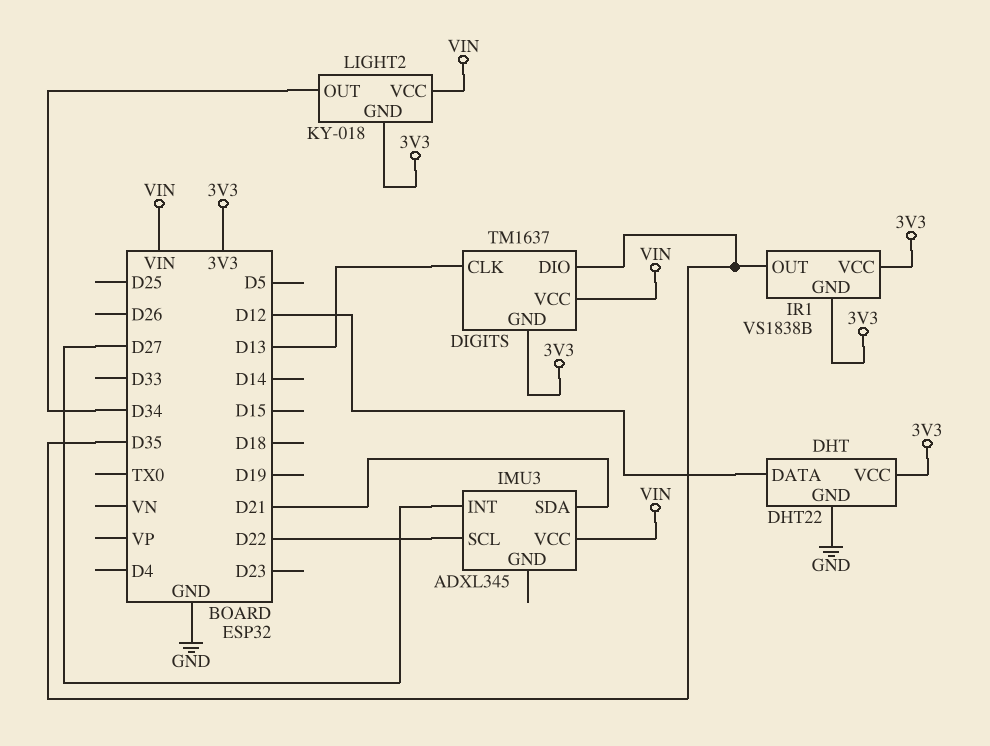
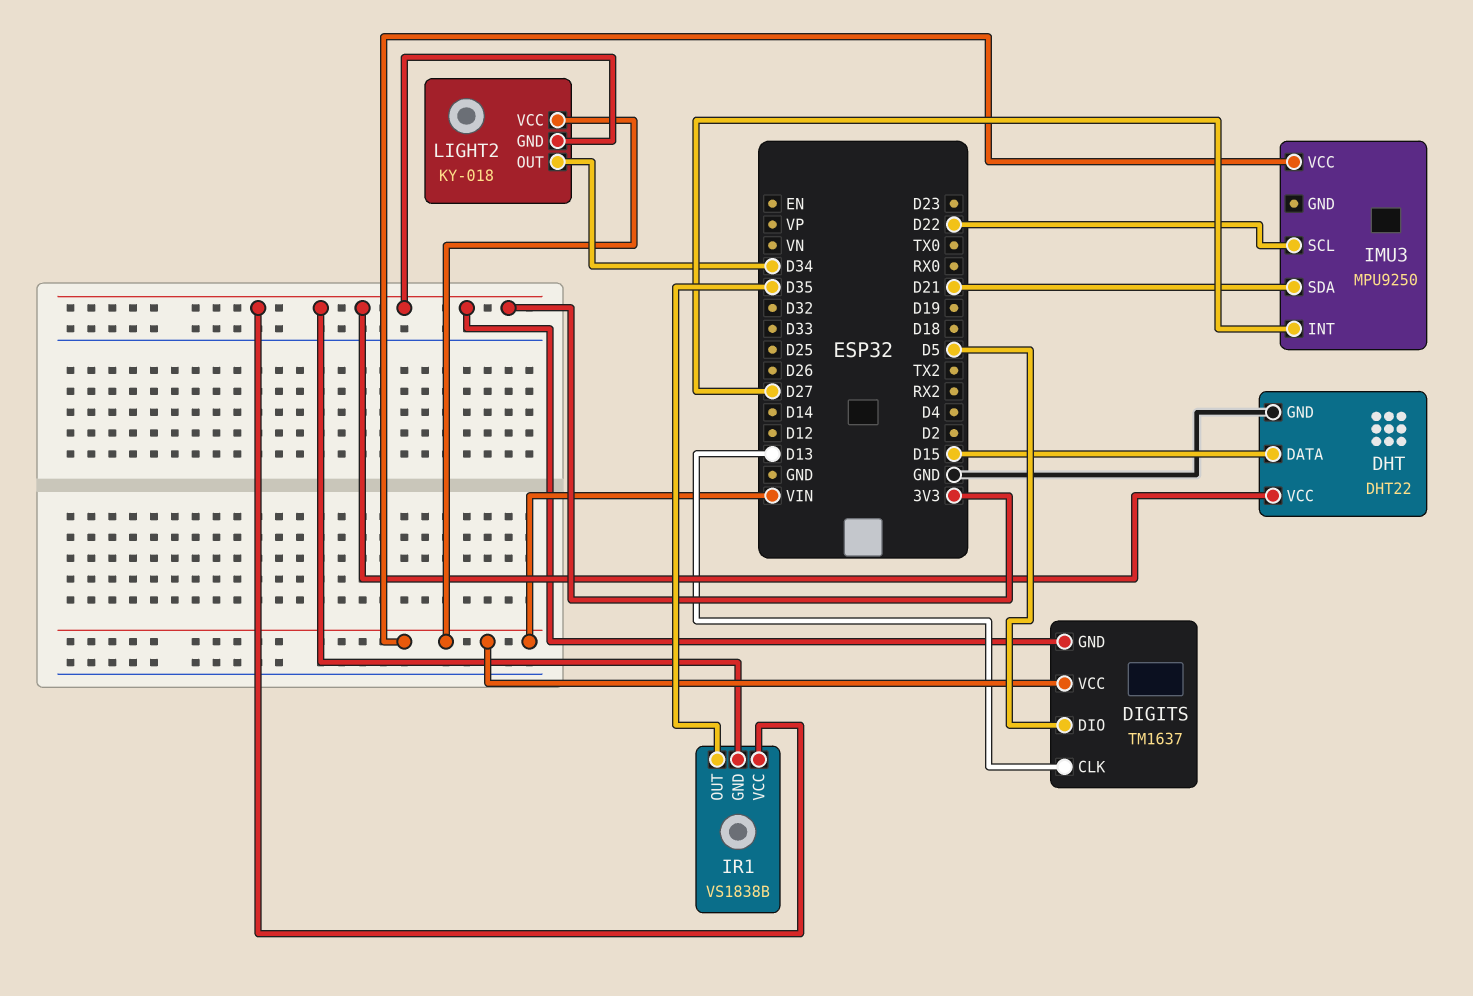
DHT pin DATA: D12 -> D15
DIGITS pin DIO: D35 -> D5
IMU3: ADXL345 -> MPU9250

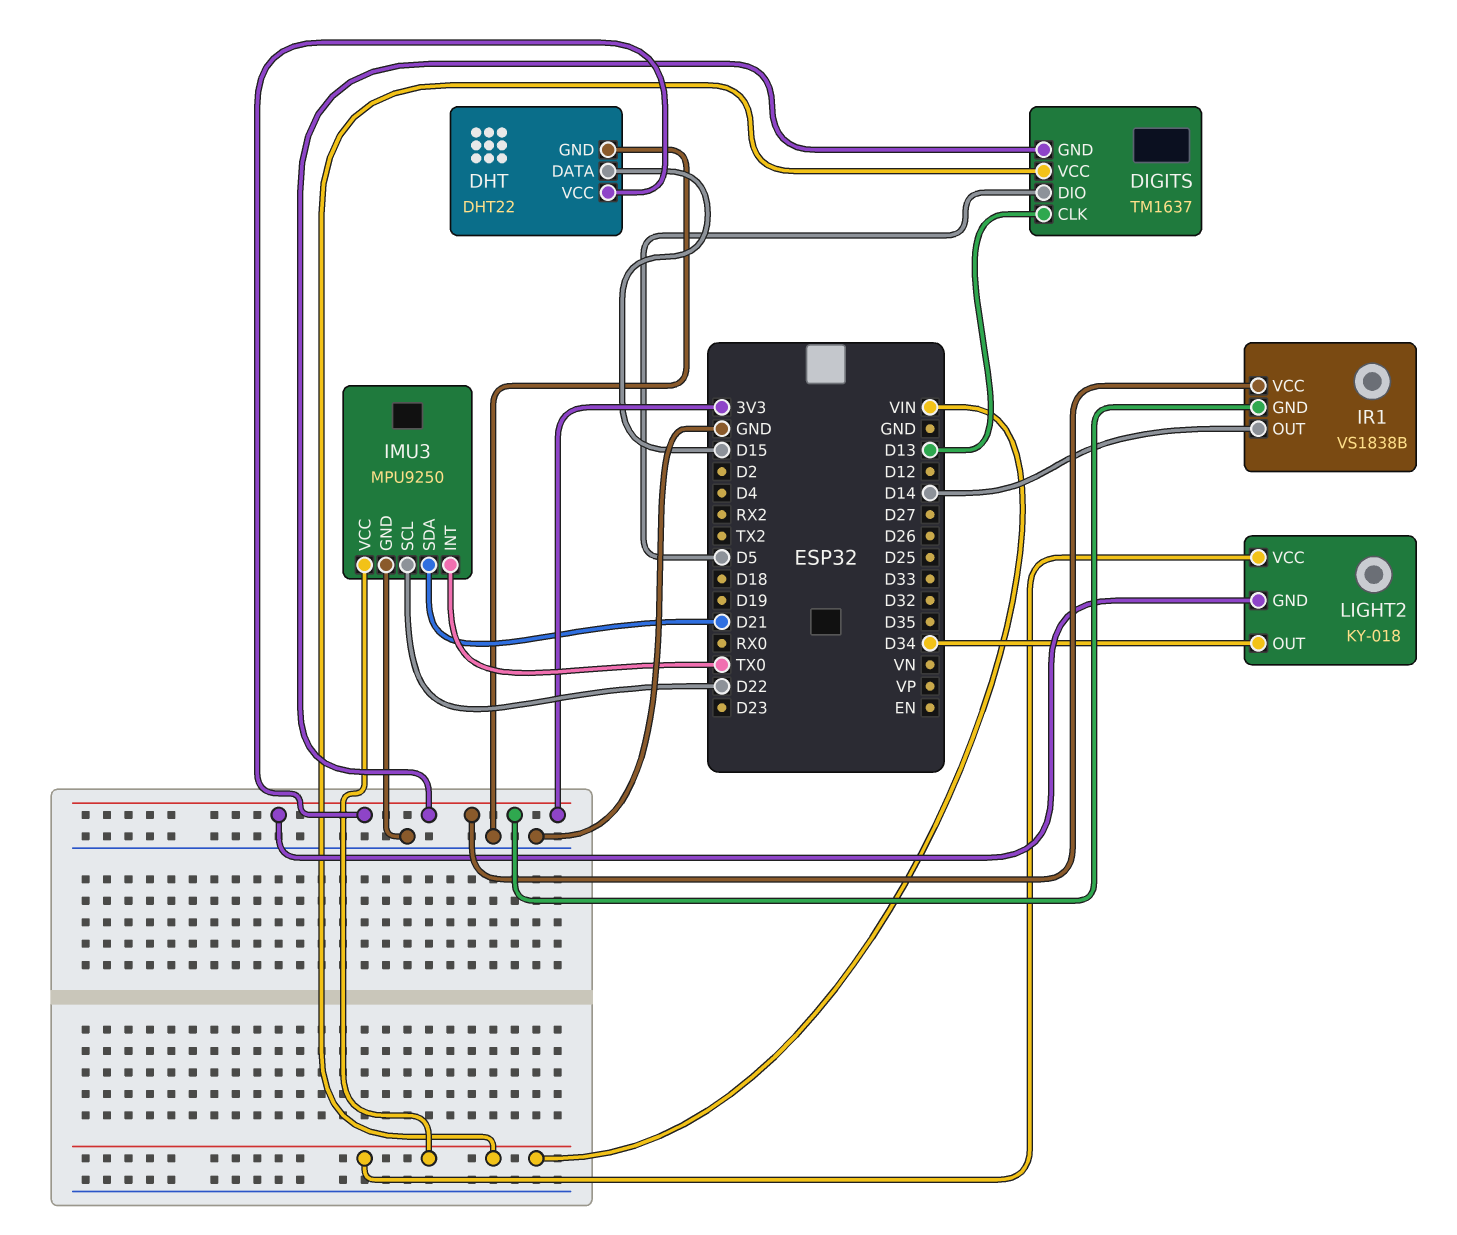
IMU3 pin GND: none -> GND
IMU3 pin INT: D27 -> TX0
IR1 pin OUT: D35 -> D14

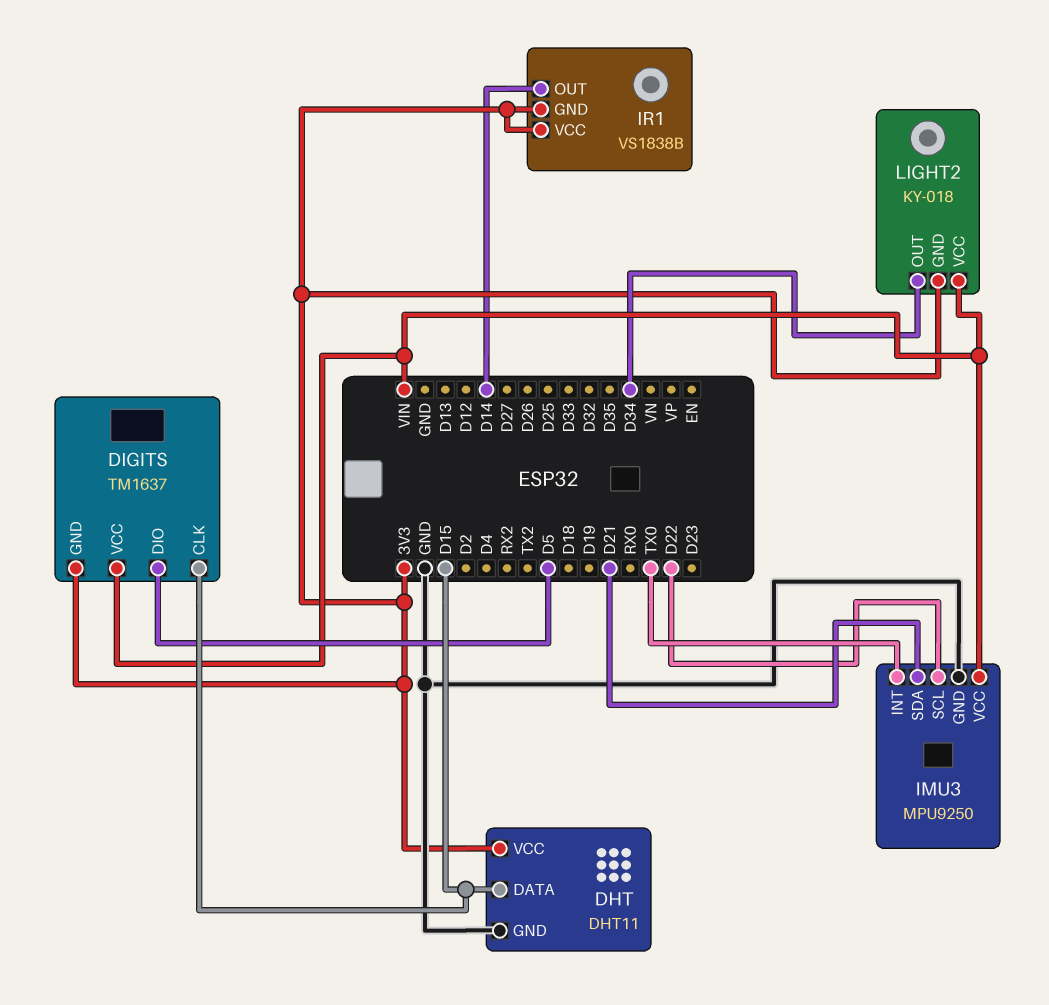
DHT: DHT22 -> DHT11
DIGITS pin CLK: D13 -> D15

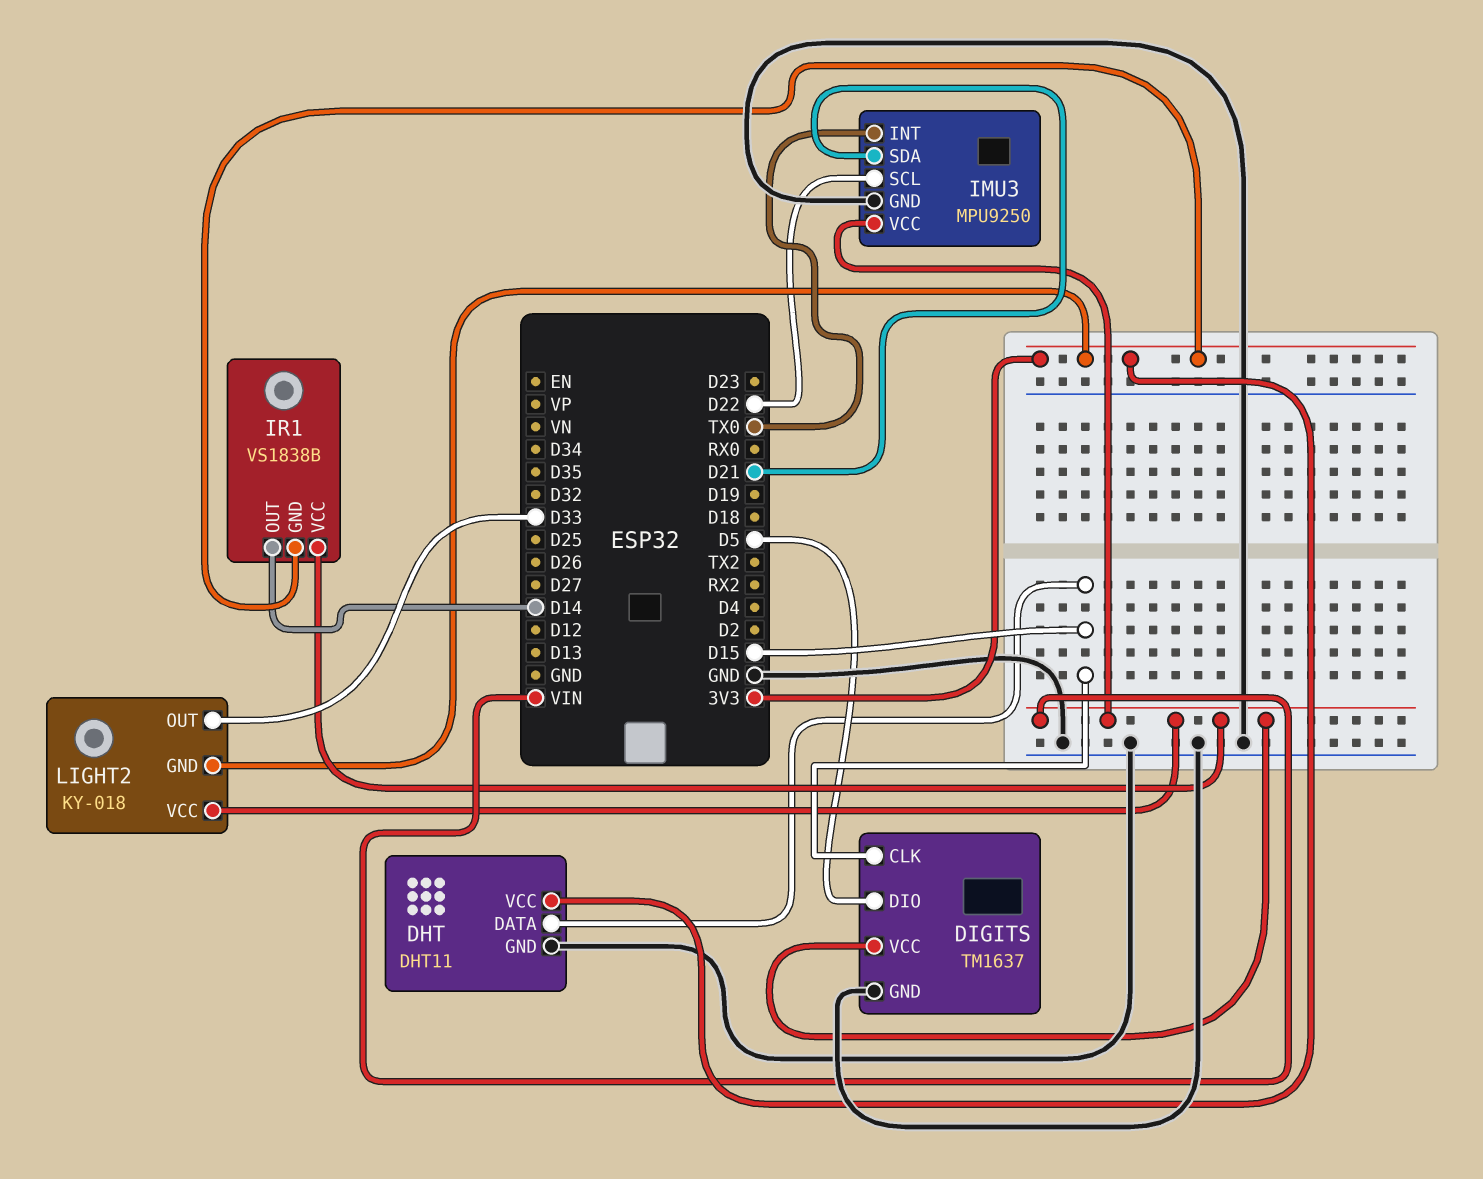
DIGITS pin GND: 3V3 -> GND
IR1 pin VCC: 3V3 -> VIN
LIGHT2 pin OUT: D34 -> D33

